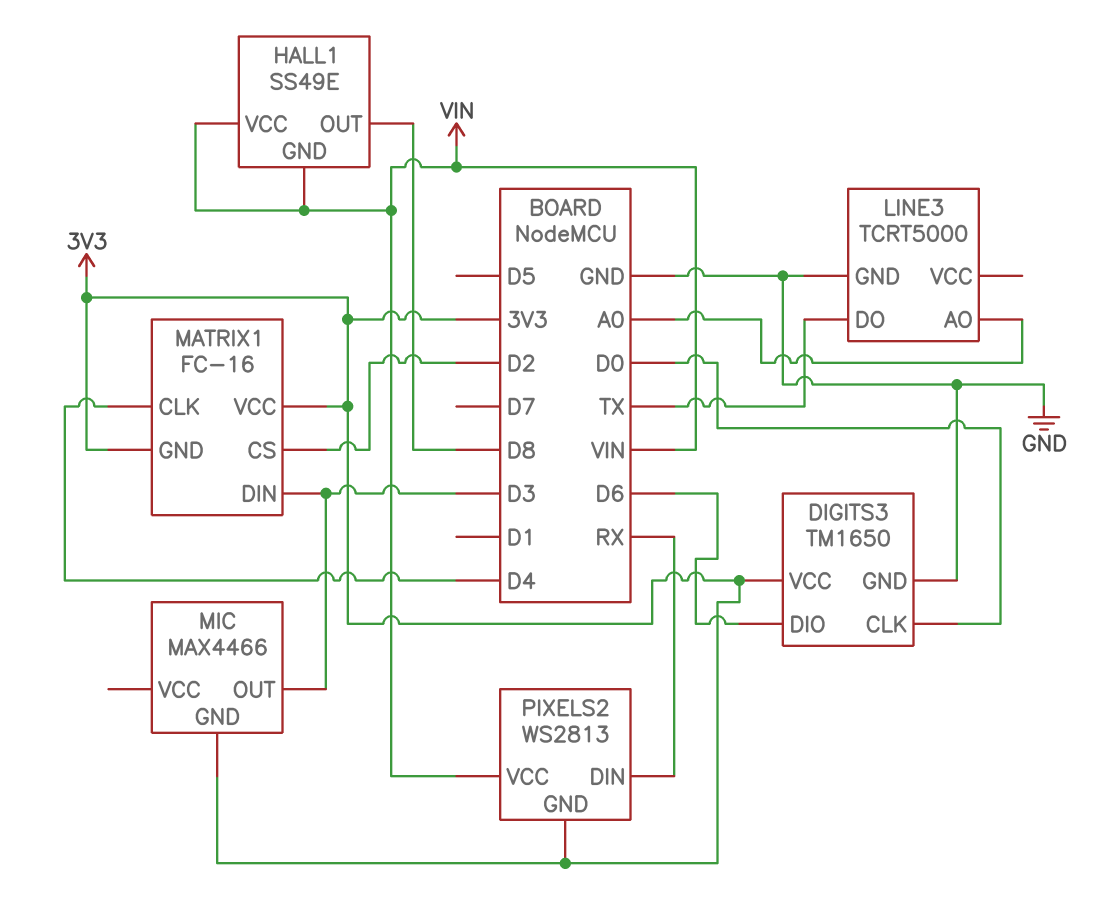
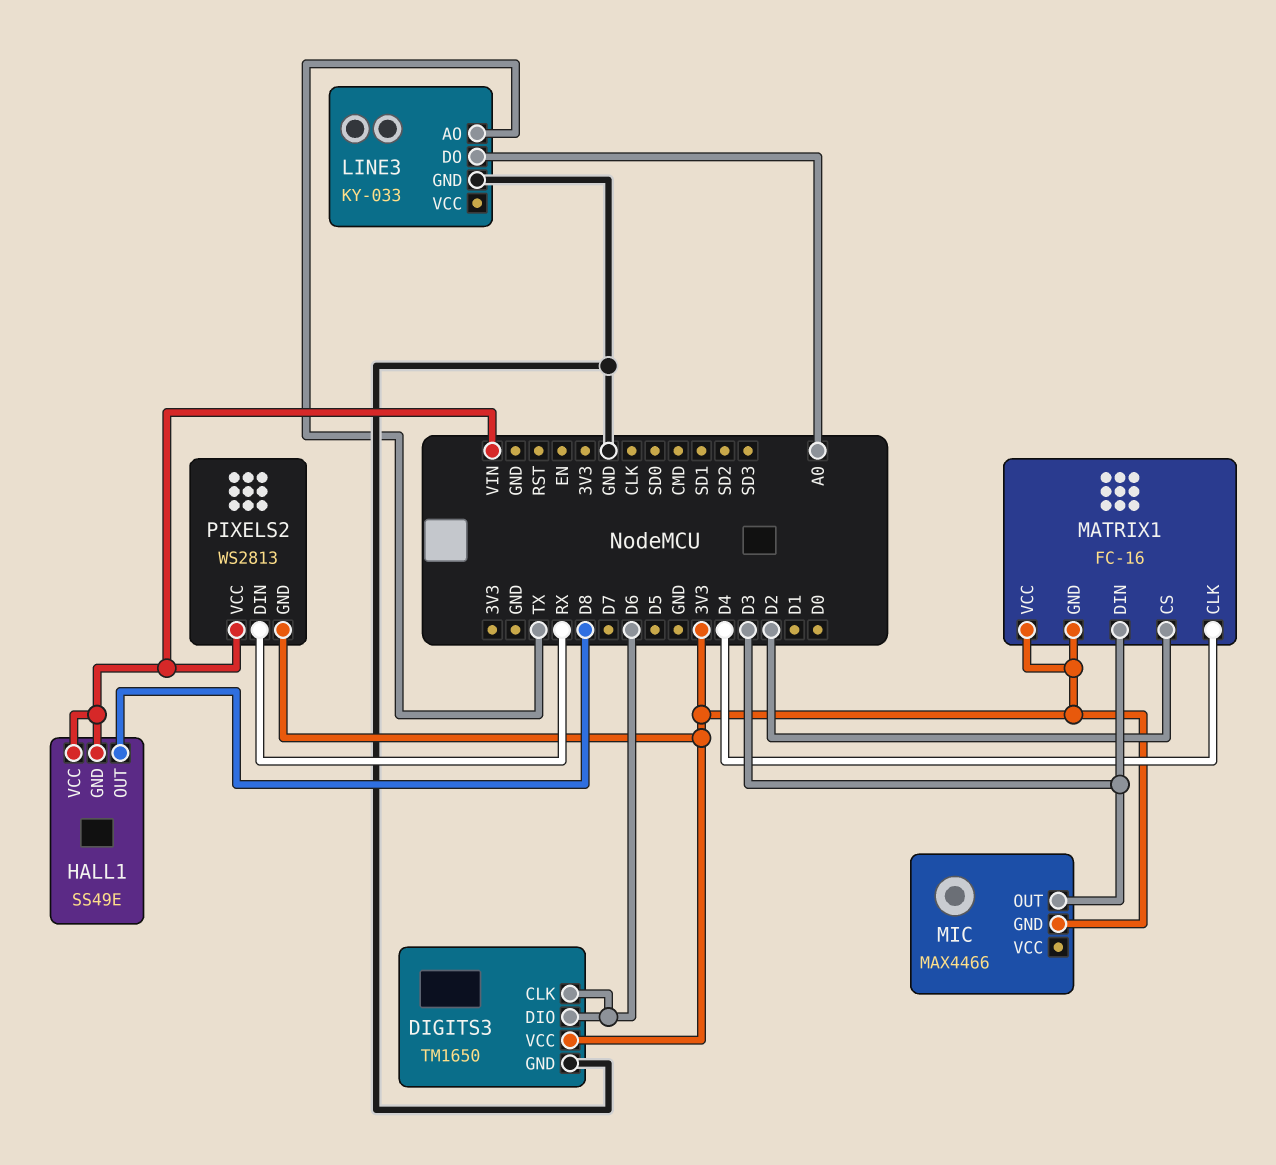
DIGITS3 pin CLK: D0 -> D6
LINE3: TCRT5000 -> KY-033
LINE3 pin AO: A0 -> TX
LINE3 pin DO: TX -> A0

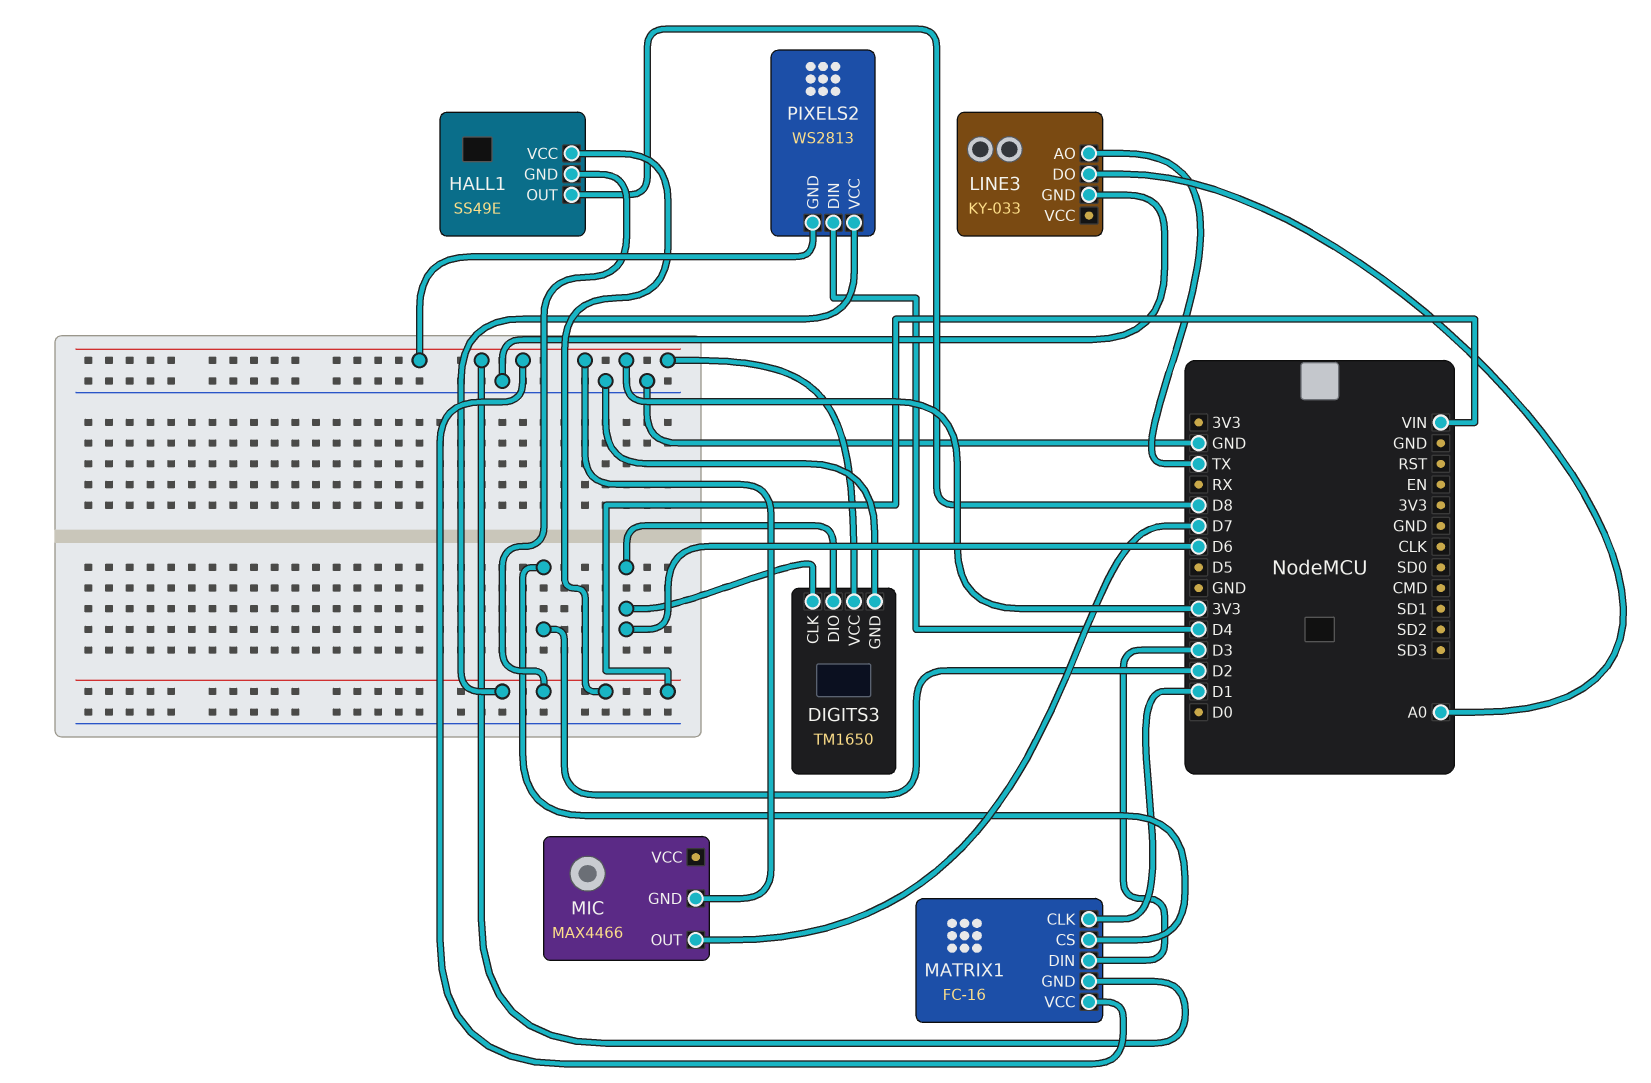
MATRIX1 pin CLK: D4 -> D1
MIC pin OUT: D3 -> D7
PIXELS2 pin DIN: RX -> D4

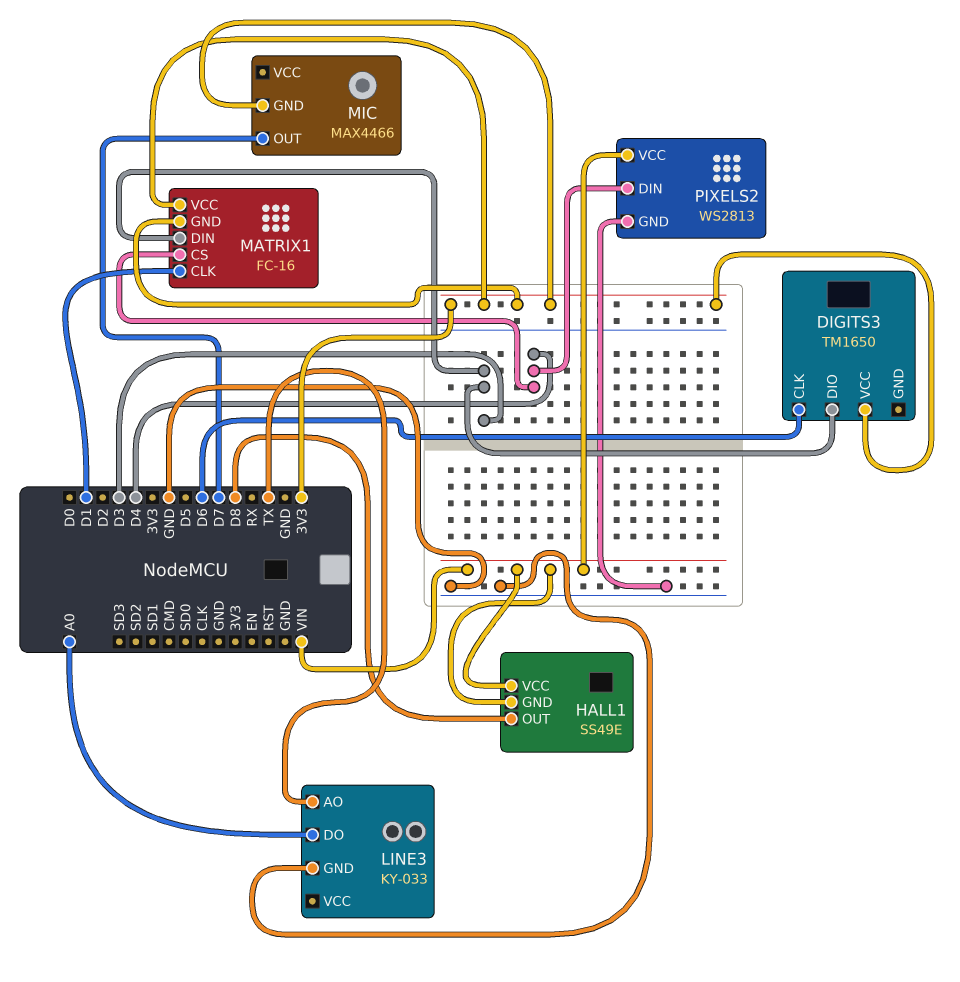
DIGITS3 pin DIO: D6 -> D3
DIGITS3 pin GND: GND -> none
MATRIX1 pin CS: D2 -> D4
PIXELS2 pin GND: 3V3 -> GND

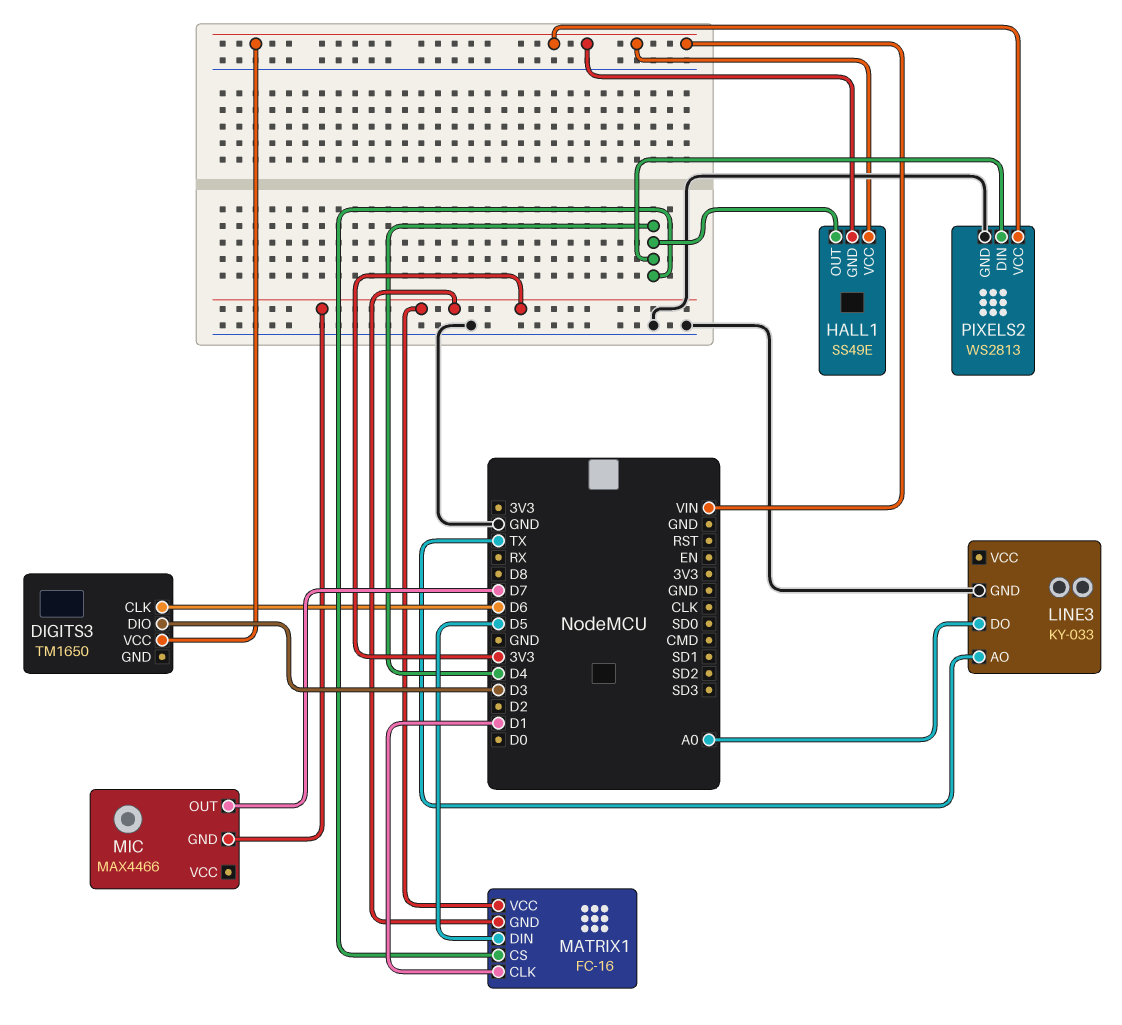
DIGITS3 pin VCC: 3V3 -> VIN
HALL1 pin OUT: D8 -> D4
MATRIX1 pin DIN: D3 -> D5

